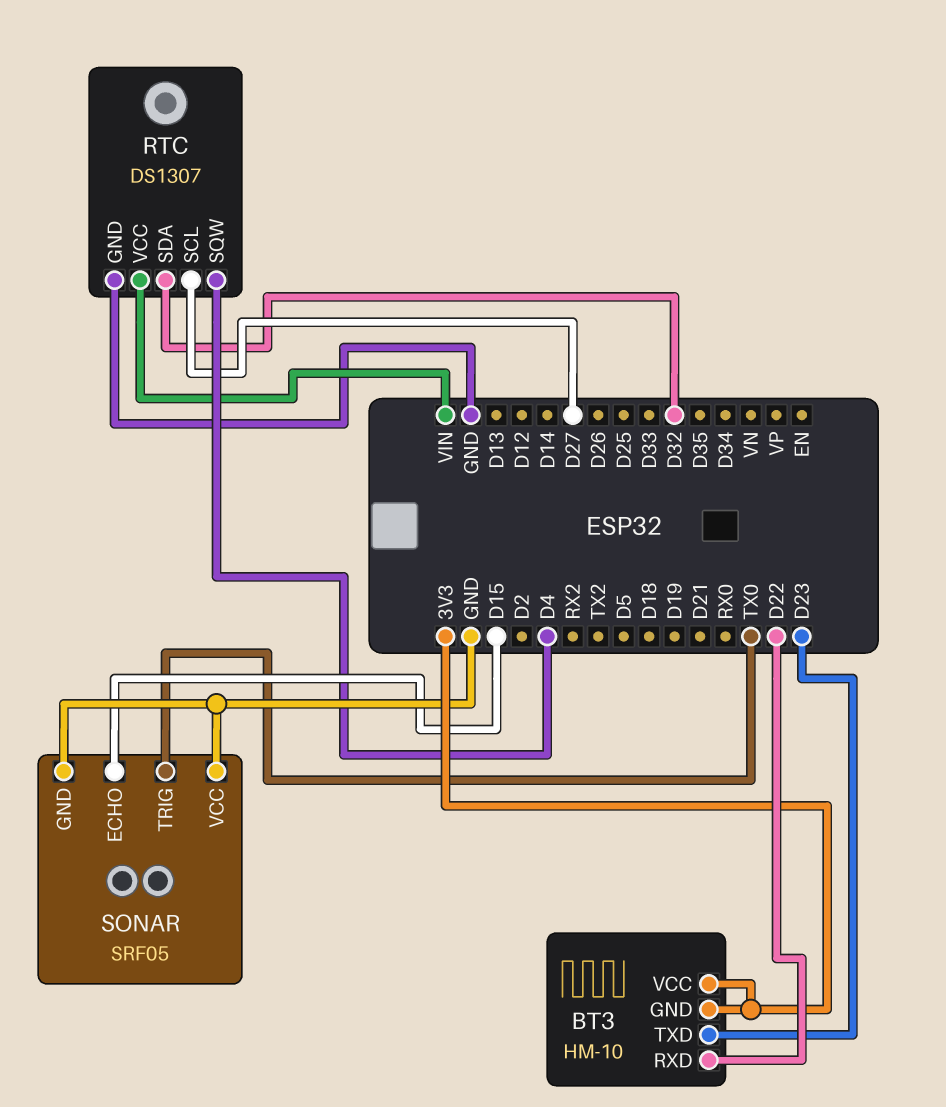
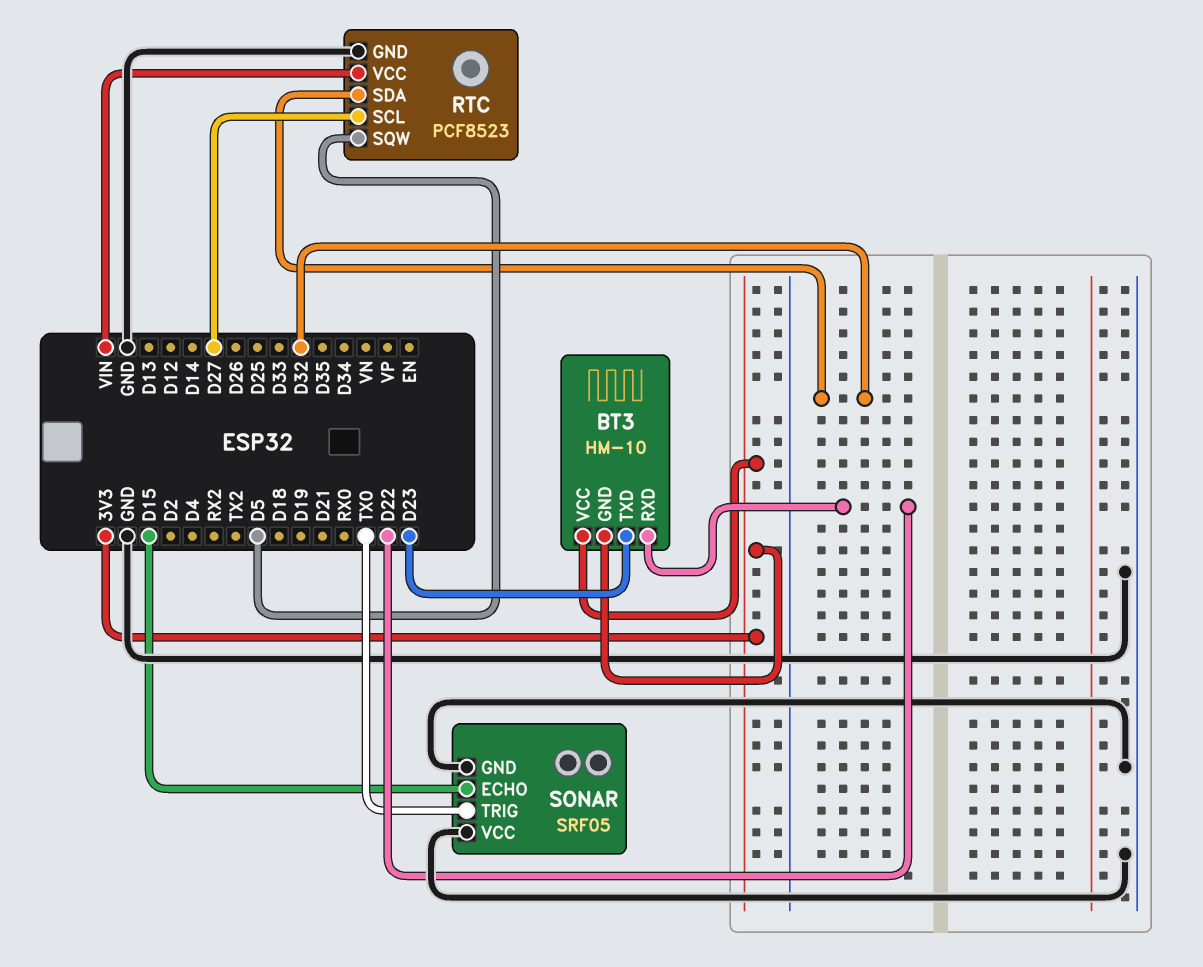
RTC: DS1307 -> PCF8523
RTC pin SQW: D4 -> D5

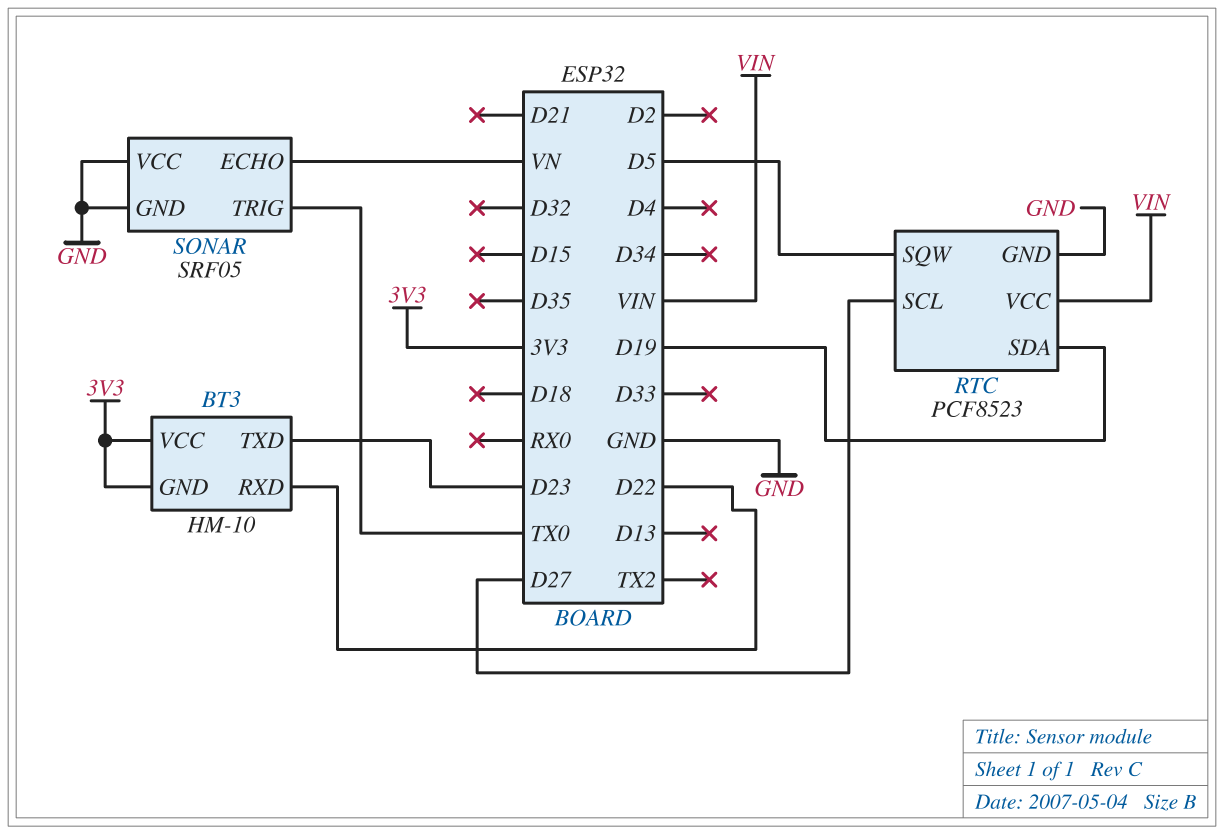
RTC pin SDA: D32 -> D19
SONAR pin ECHO: D15 -> VN

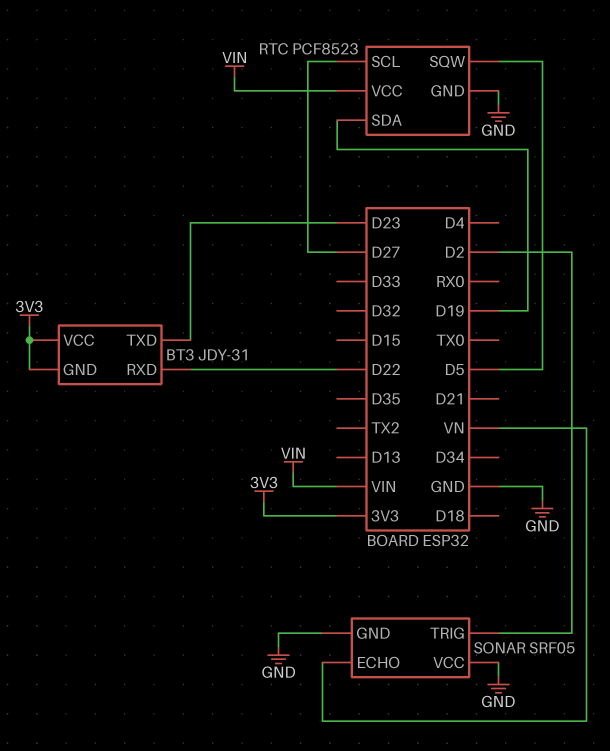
BT3: HM-10 -> JDY-31
SONAR pin TRIG: TX0 -> D2

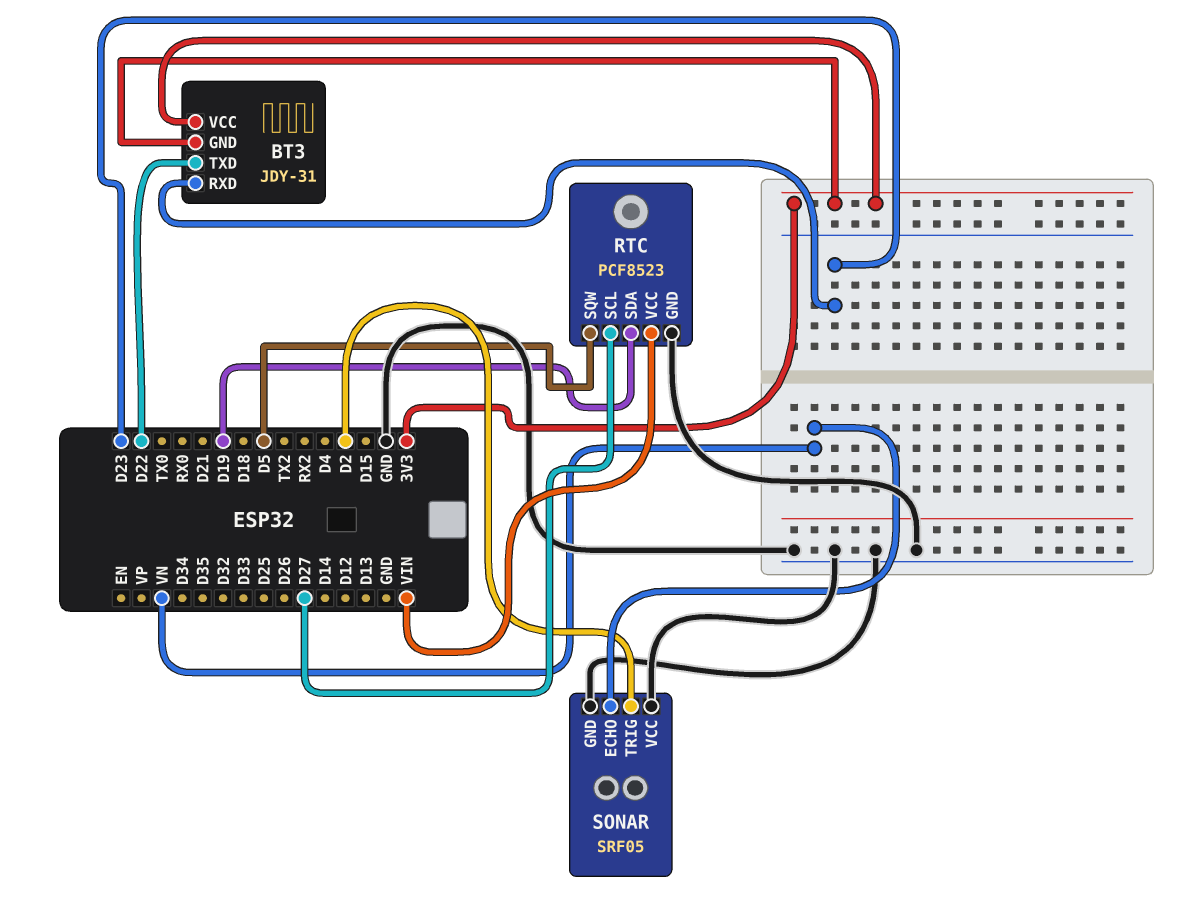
BT3 pin RXD: D22 -> D23
BT3 pin TXD: D23 -> D22

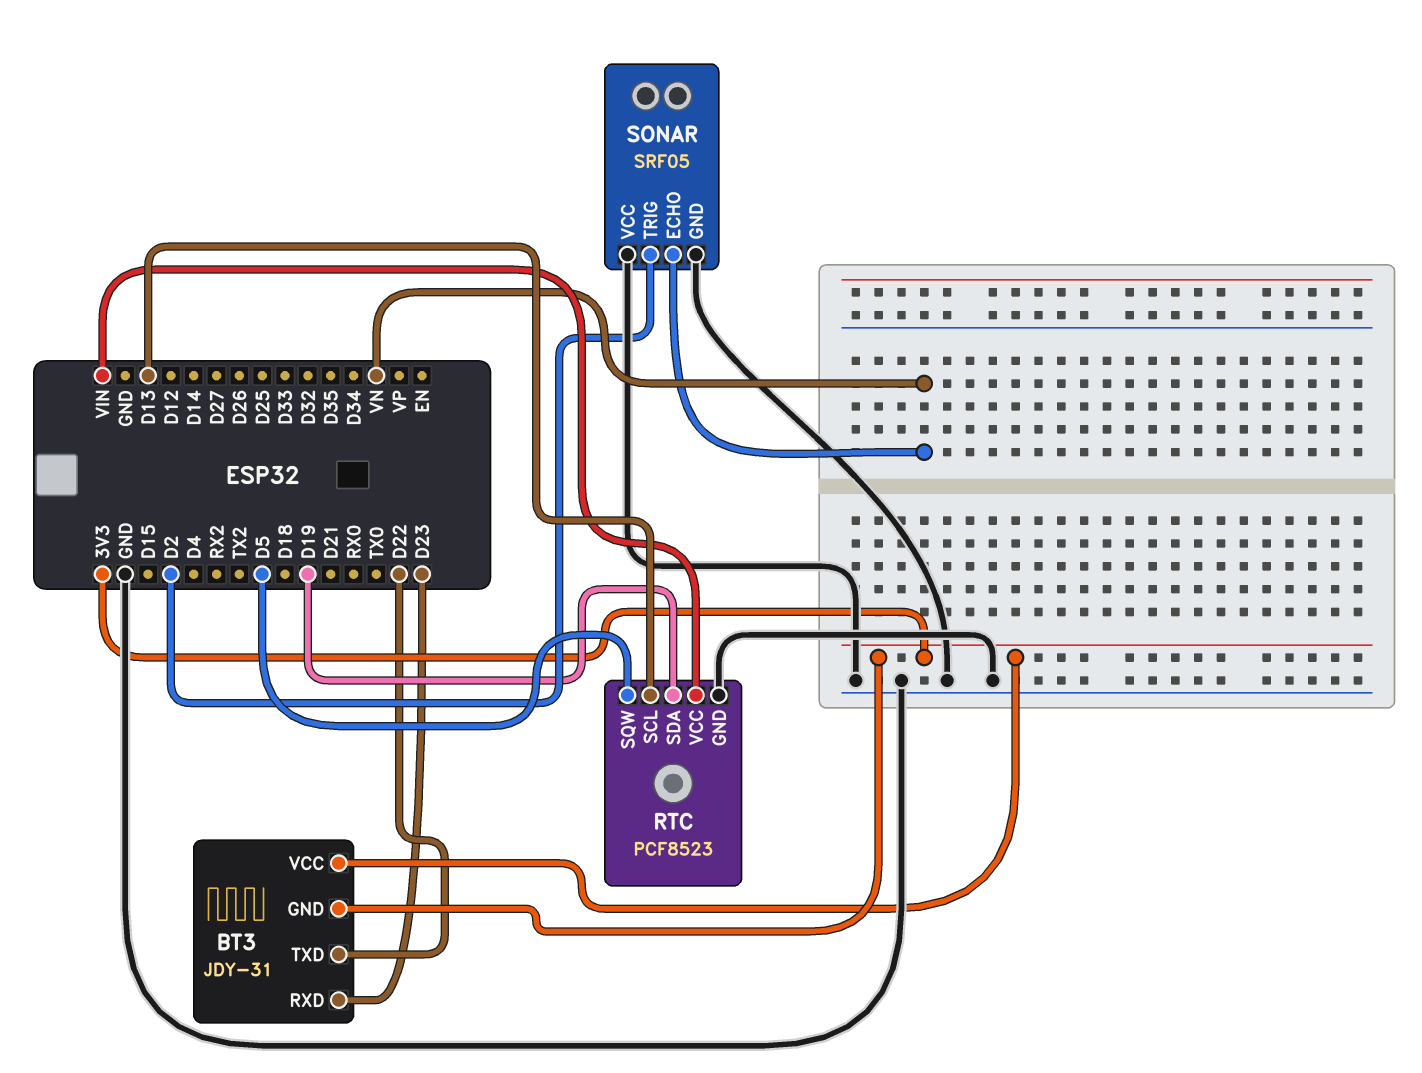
RTC pin SCL: D27 -> D13

